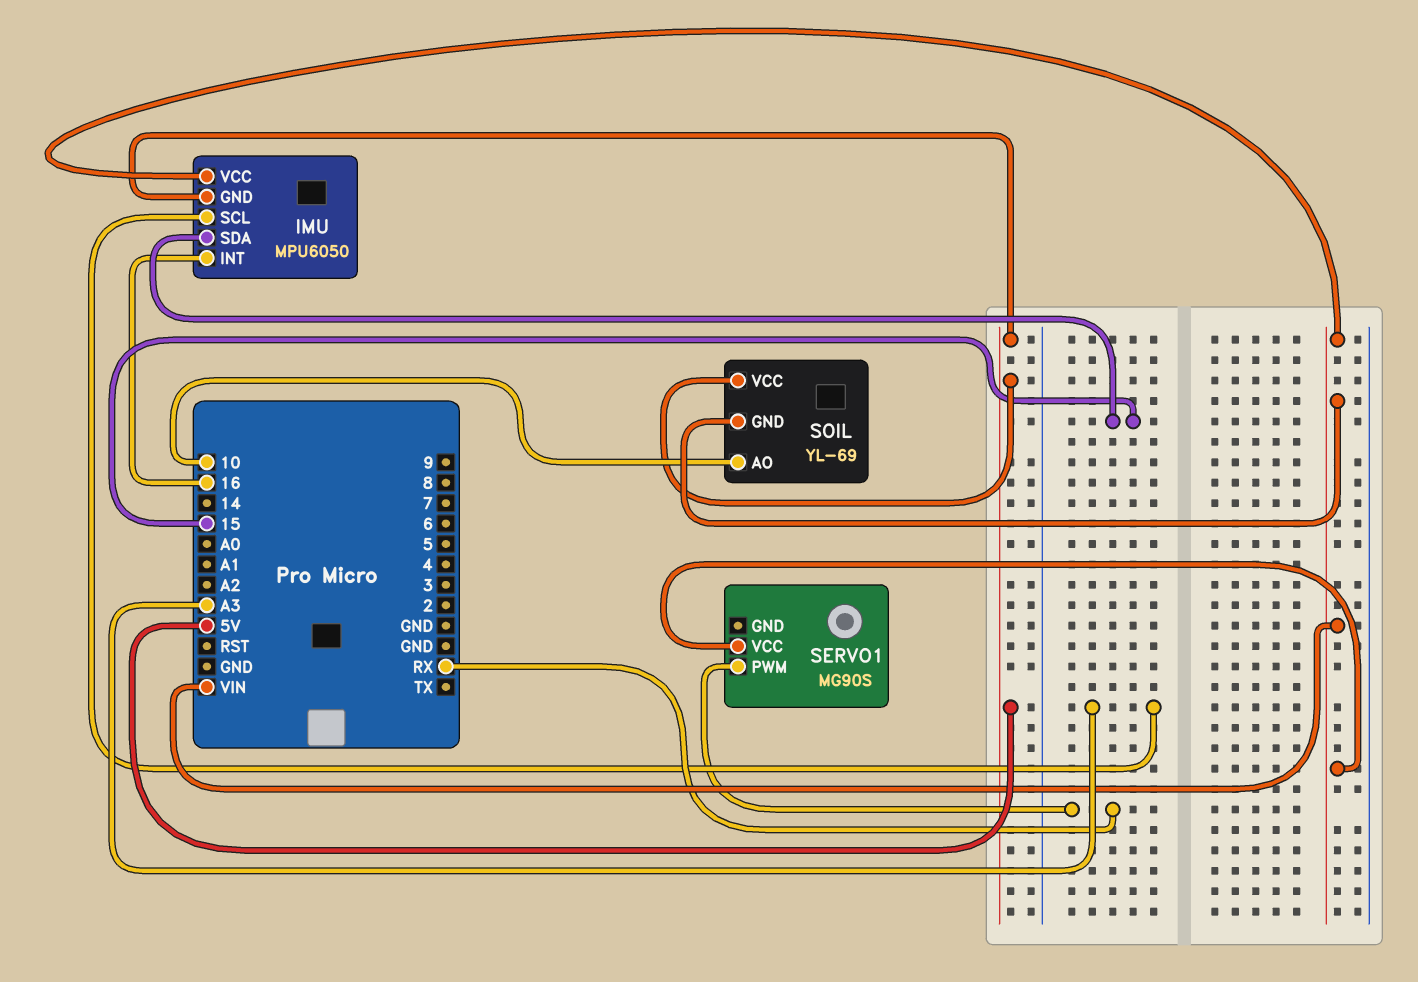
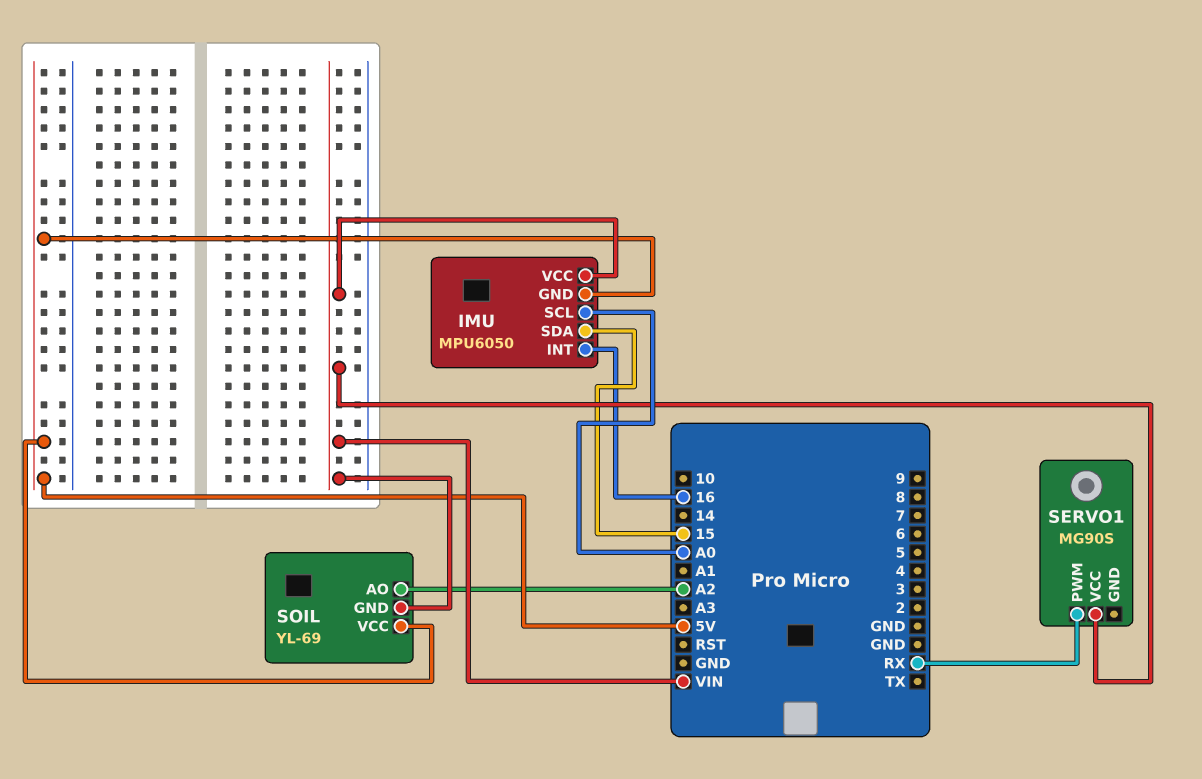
IMU pin SCL: A3 -> A0
SOIL pin AO: 10 -> A2

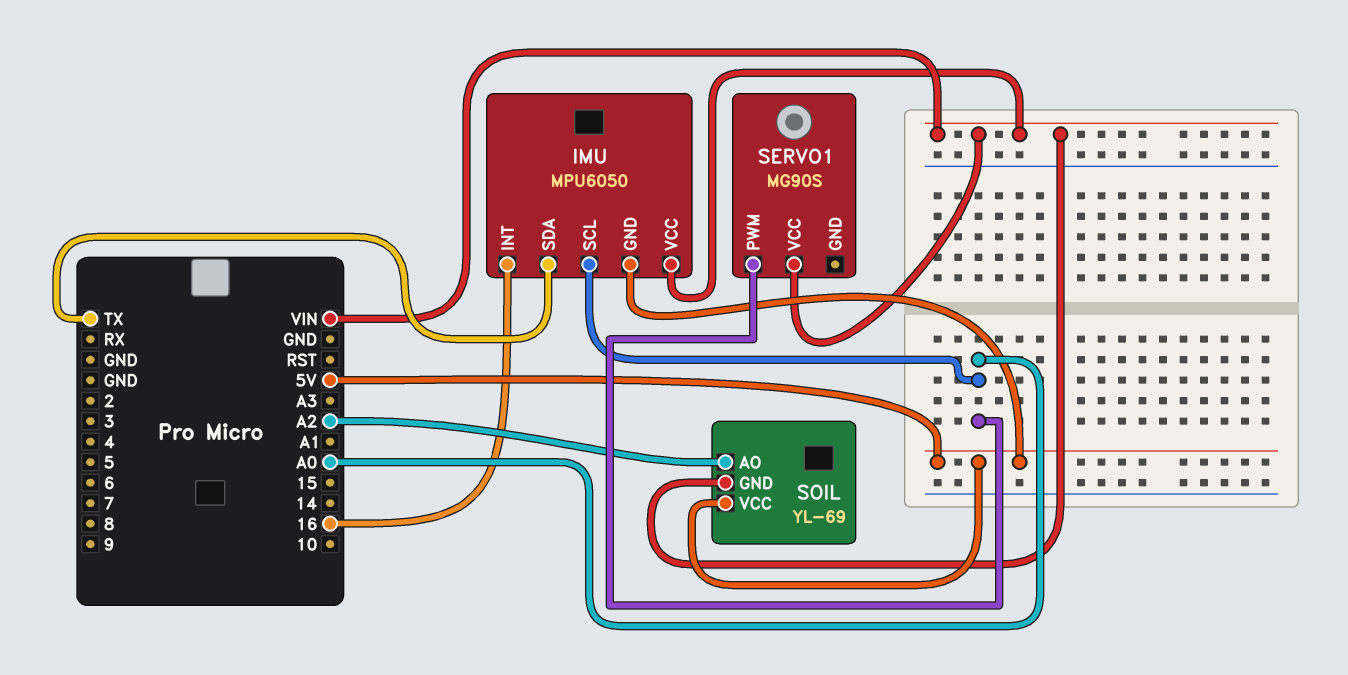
IMU pin SDA: 15 -> TX
SERVO1 pin PWM: RX -> A0

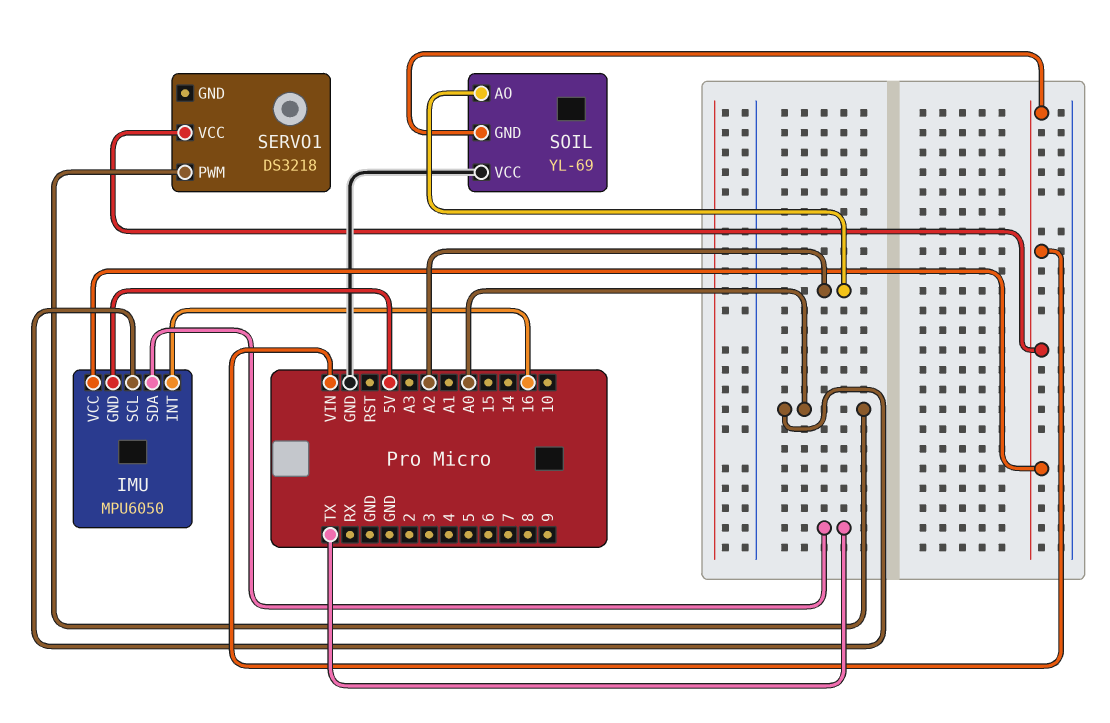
SERVO1: MG90S -> DS3218
SOIL pin VCC: 5V -> GND

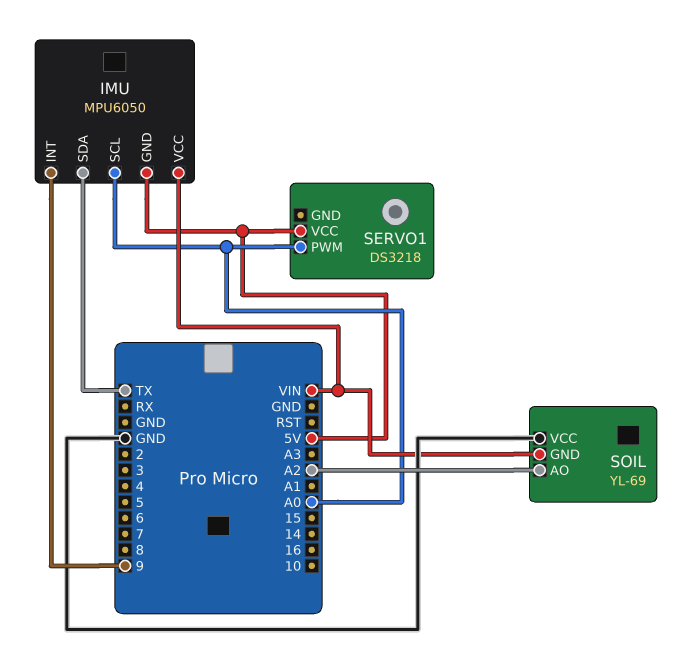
IMU pin INT: 16 -> 9
SERVO1 pin VCC: VIN -> 5V

